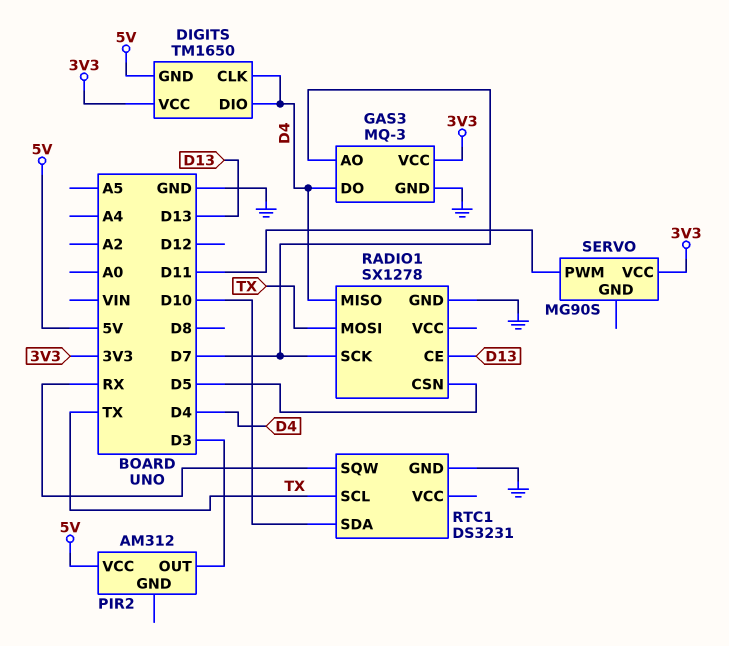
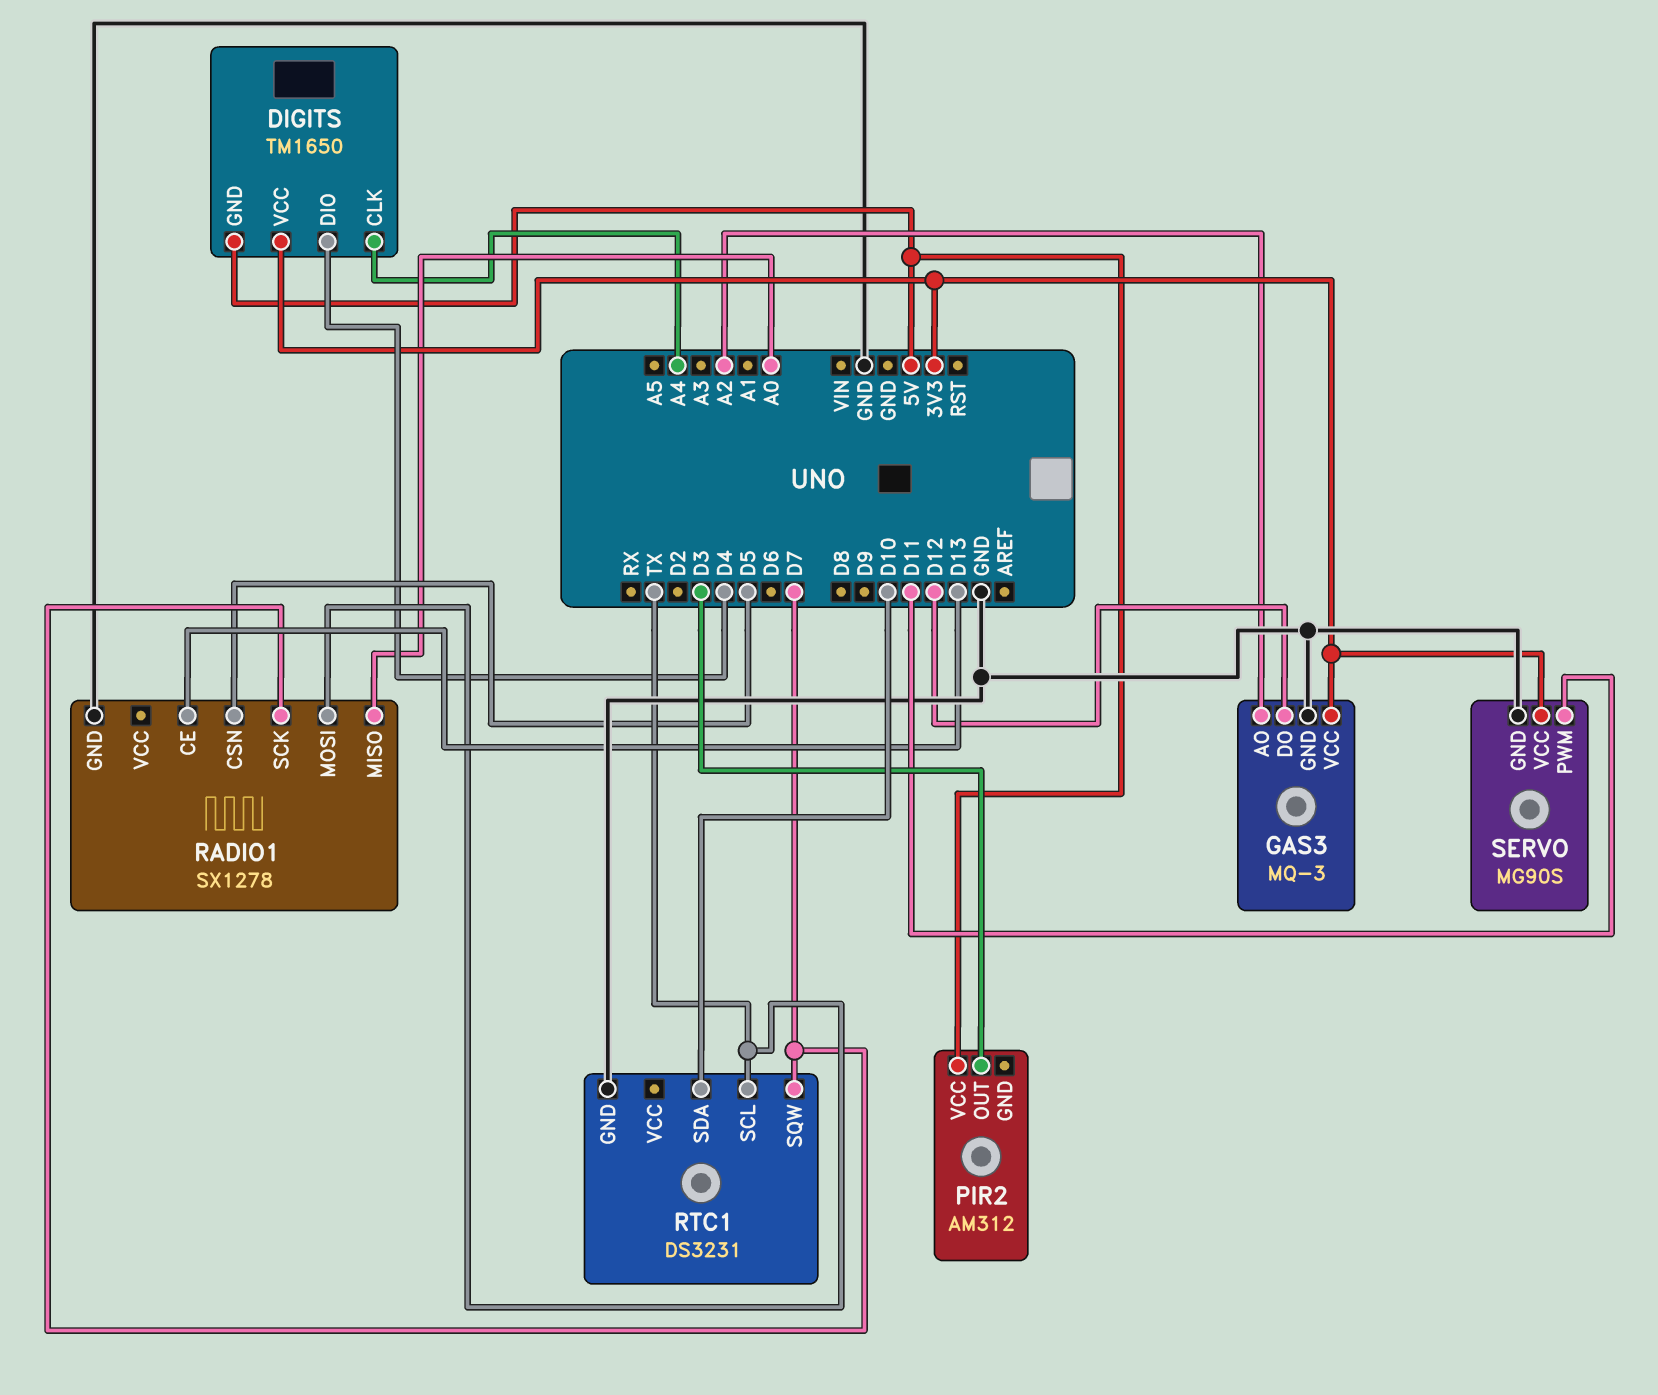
DIGITS pin CLK: D4 -> A4
GAS3 pin AO: D7 -> A2
GAS3 pin DO: D4 -> D12
RADIO1 pin MISO: D4 -> A0
RTC1 pin SQW: RX -> D7
SERVO pin GND: none -> GND

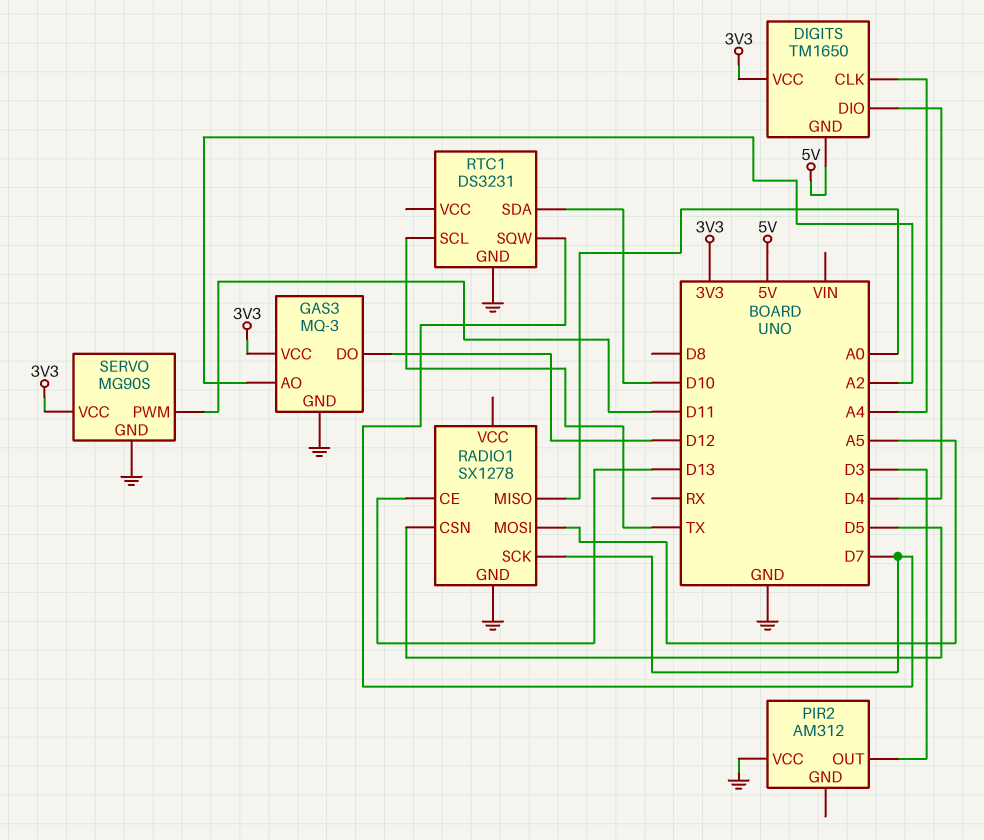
PIR2 pin VCC: 5V -> GND
RADIO1 pin MOSI: TX -> A5

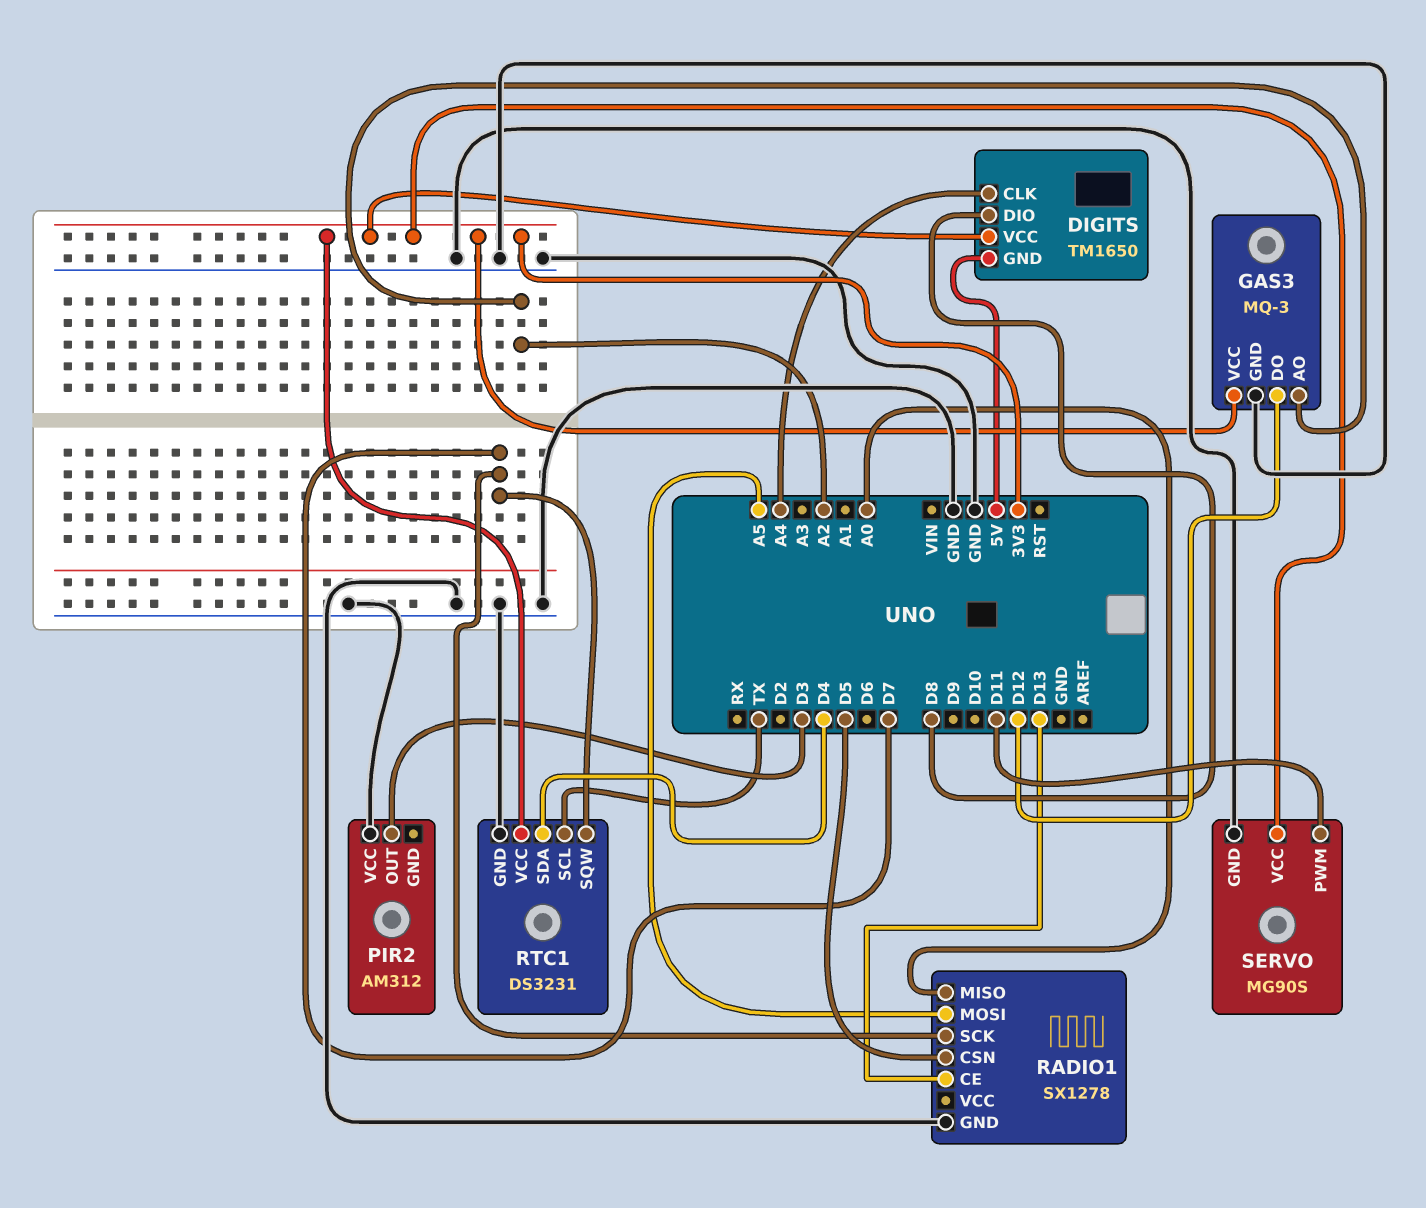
DIGITS pin DIO: D4 -> D8
RTC1 pin SDA: D10 -> D4
RTC1 pin VCC: none -> 3V3

